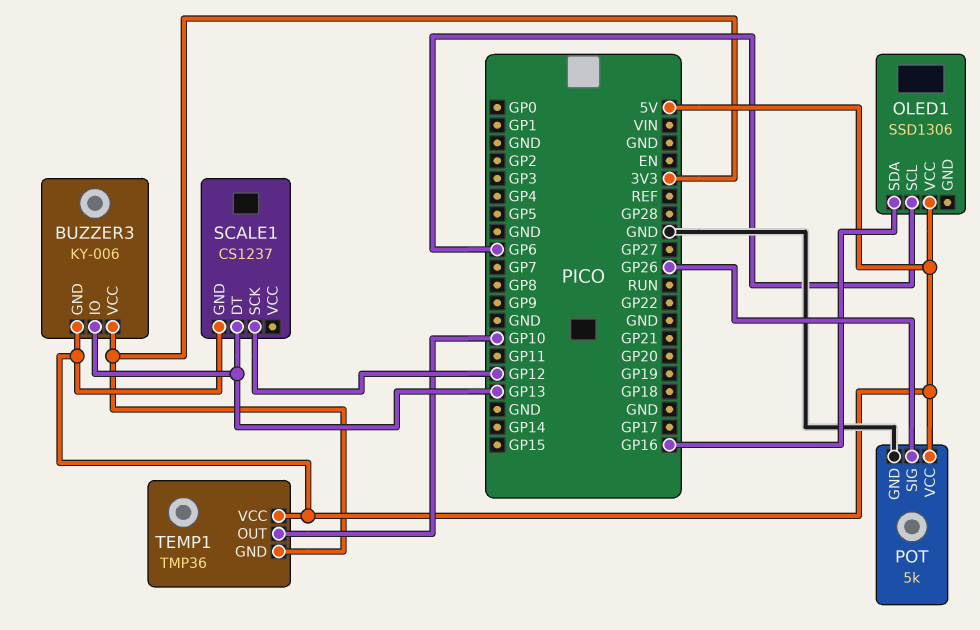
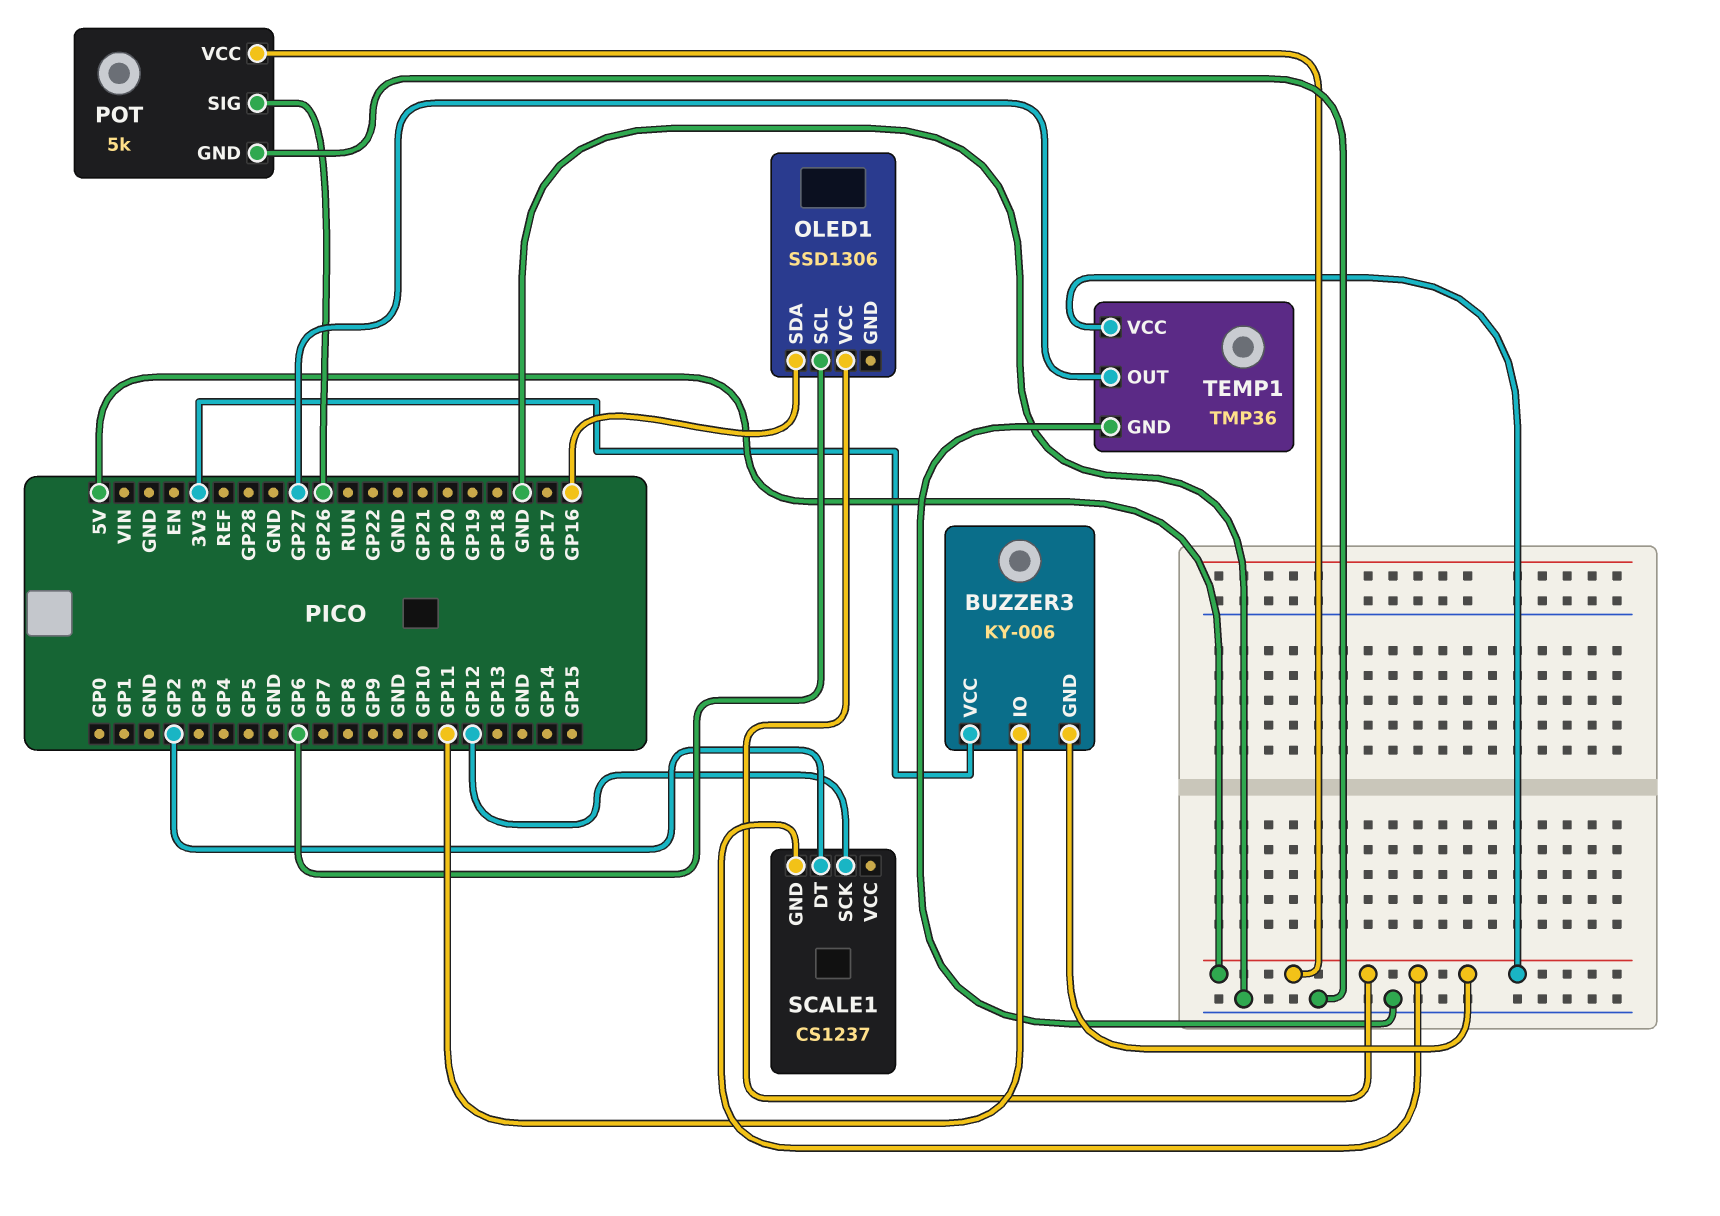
BUZZER3 pin IO: GP13 -> GP11
SCALE1 pin DT: GP13 -> GP2
TEMP1 pin GND: 3V3 -> GND
TEMP1 pin OUT: GP10 -> GP27

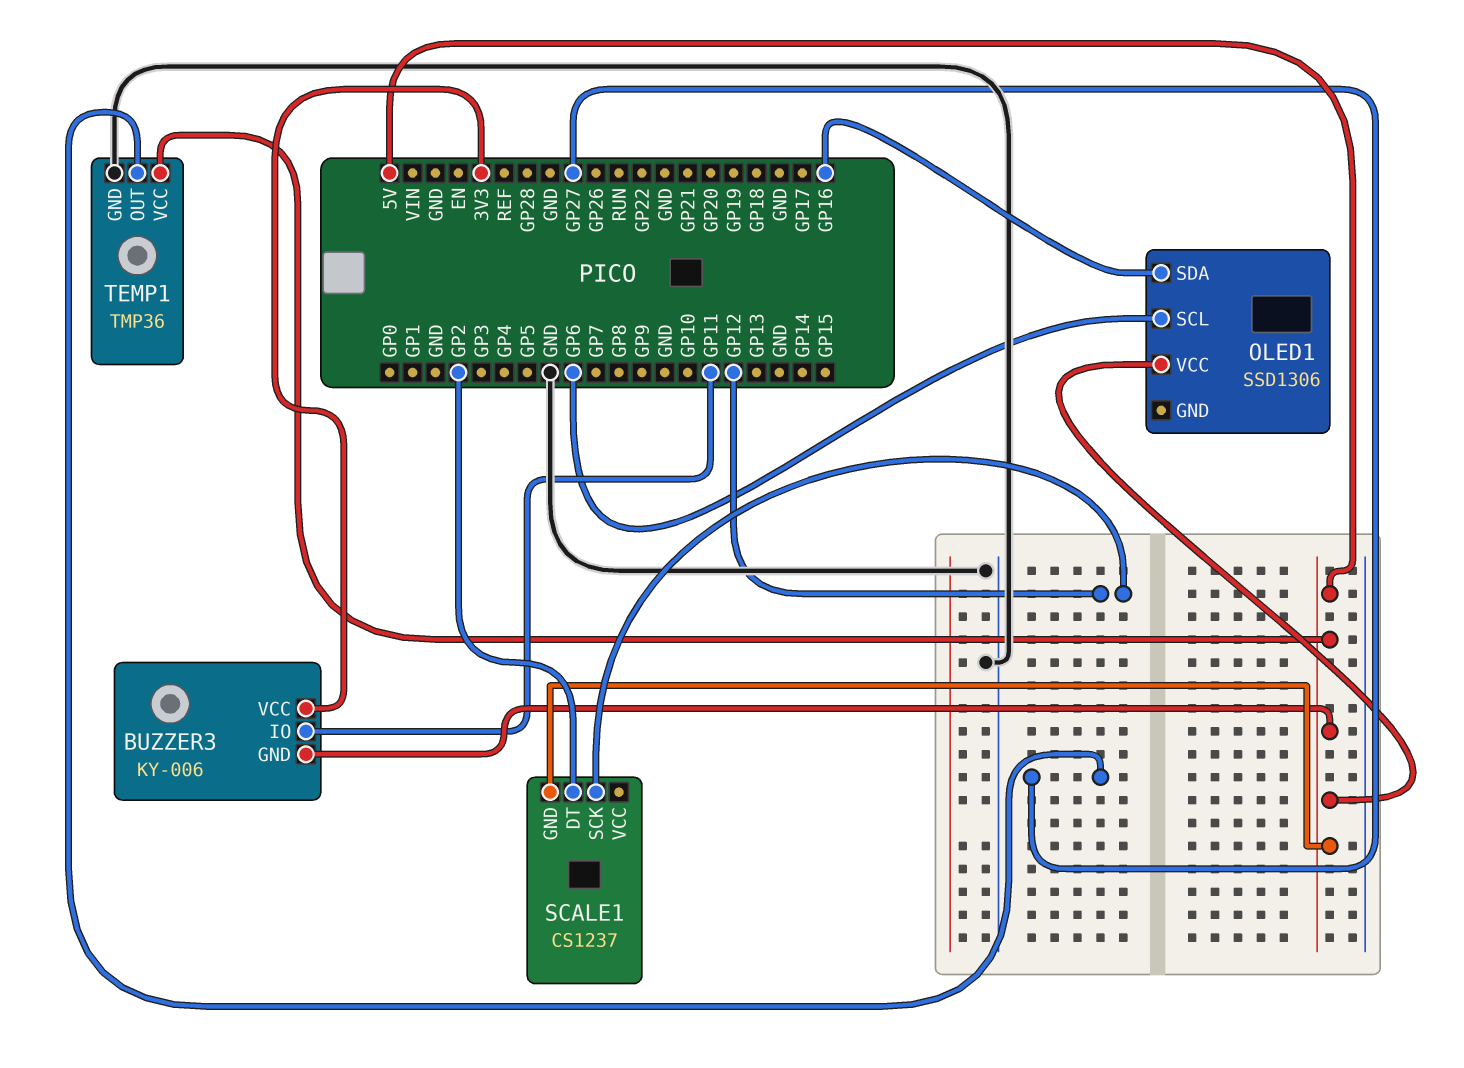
POT: 5k -> none
POT pin GND: GND -> none
POT pin SIG: GP26 -> none
POT pin VCC: 5V -> none

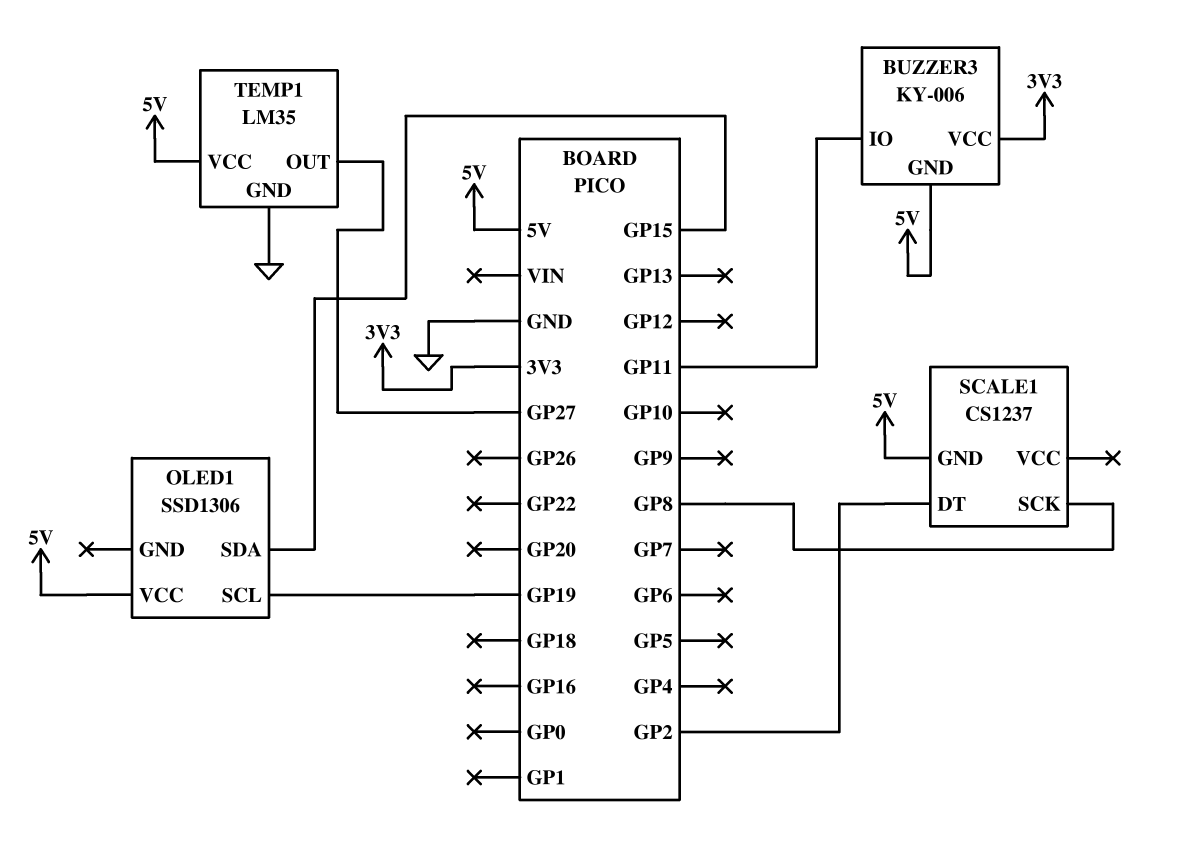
OLED1 pin SCL: GP6 -> GP19
OLED1 pin SDA: GP16 -> GP15
SCALE1 pin SCK: GP12 -> GP8
TEMP1: TMP36 -> LM35

